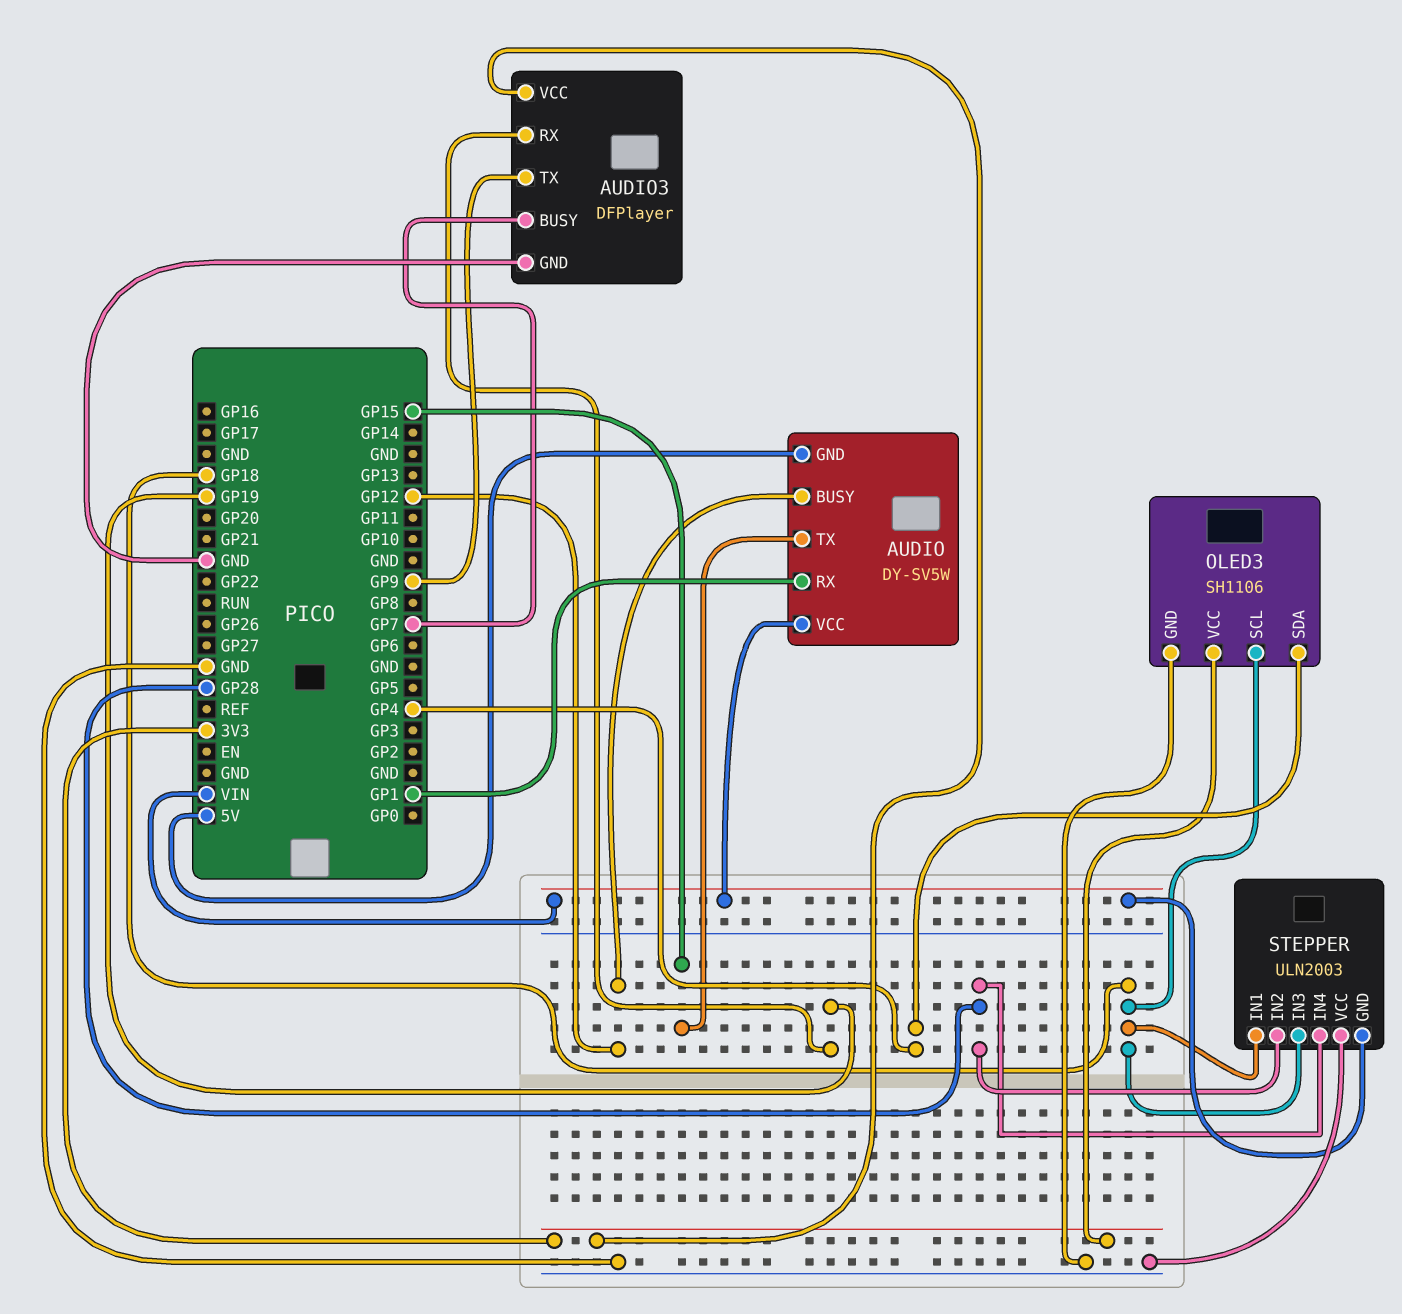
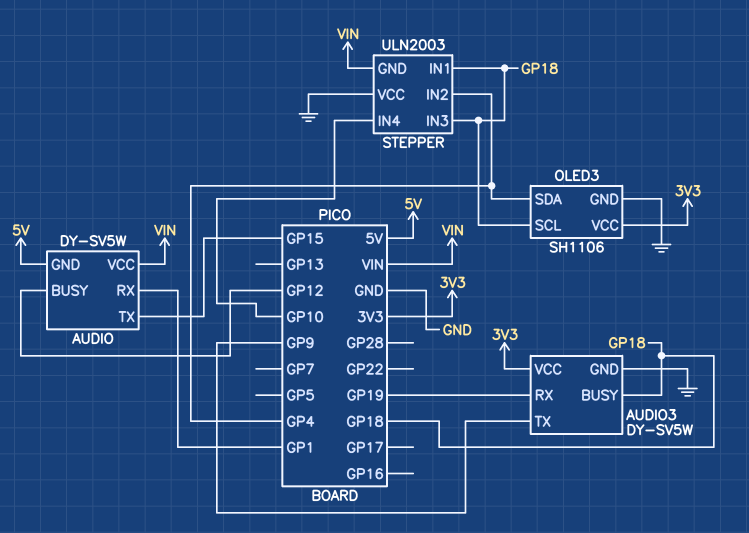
AUDIO3: DFPlayer -> DY-SV5W
AUDIO3 pin BUSY: GP7 -> GP18
STEPPER pin IN2: GP28 -> GP4
STEPPER pin IN4: GP28 -> GP10

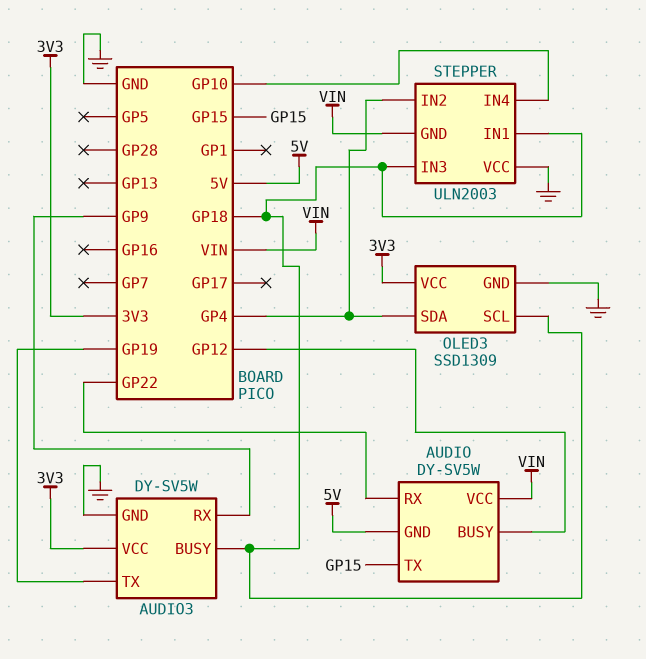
AUDIO pin RX: GP1 -> GP22
AUDIO3 pin RX: GP19 -> GP9
AUDIO3 pin TX: GP9 -> GP19
OLED3: SH1106 -> SSD1309

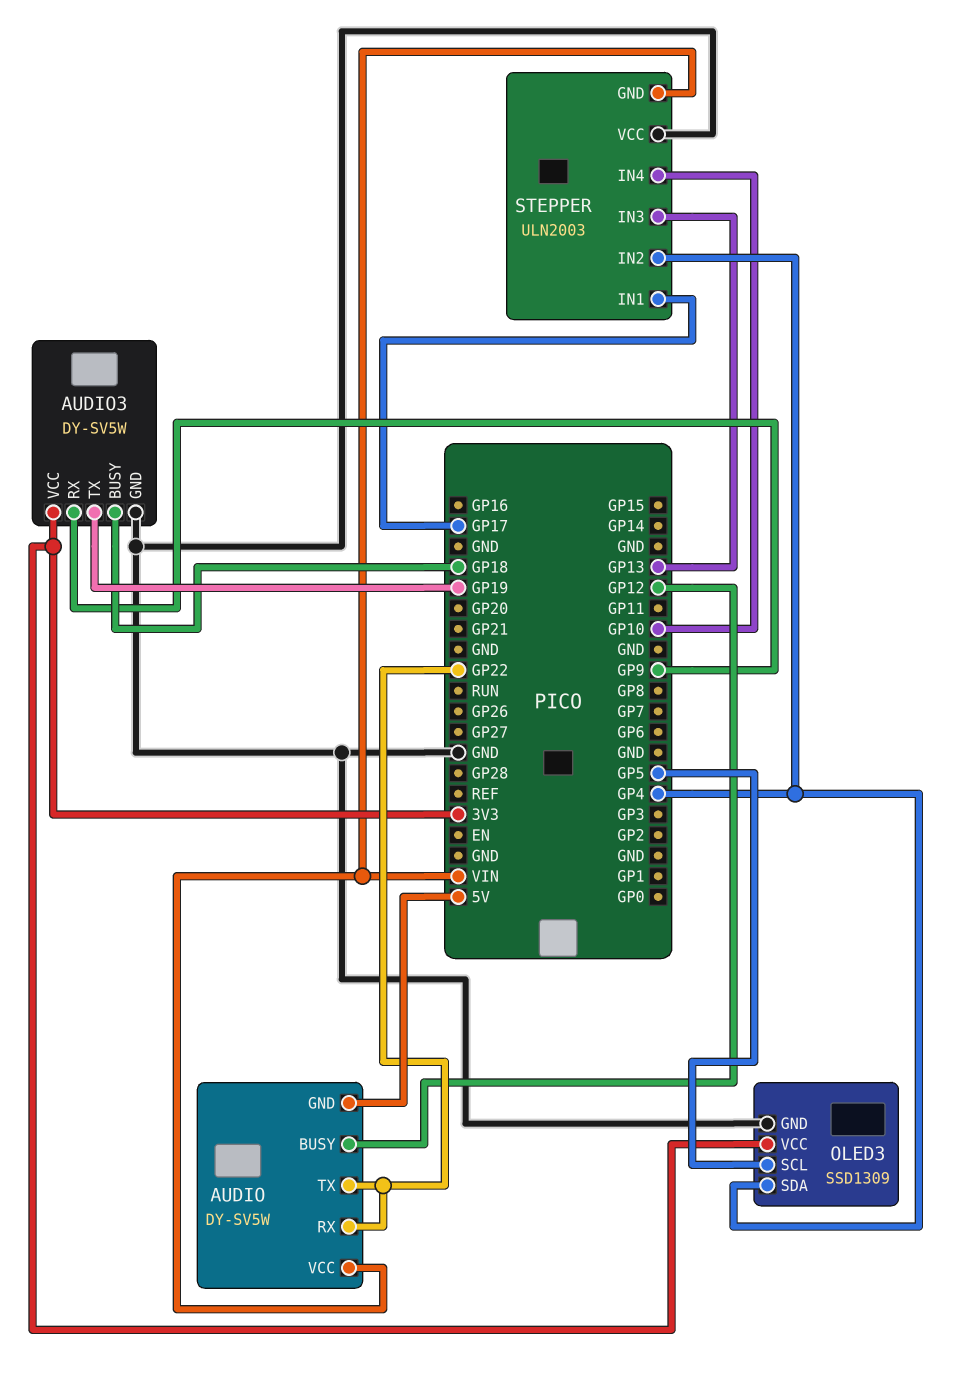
AUDIO pin TX: GP15 -> GP22
OLED3 pin SCL: GP18 -> GP5
STEPPER pin IN1: GP18 -> GP17
STEPPER pin IN3: GP18 -> GP13

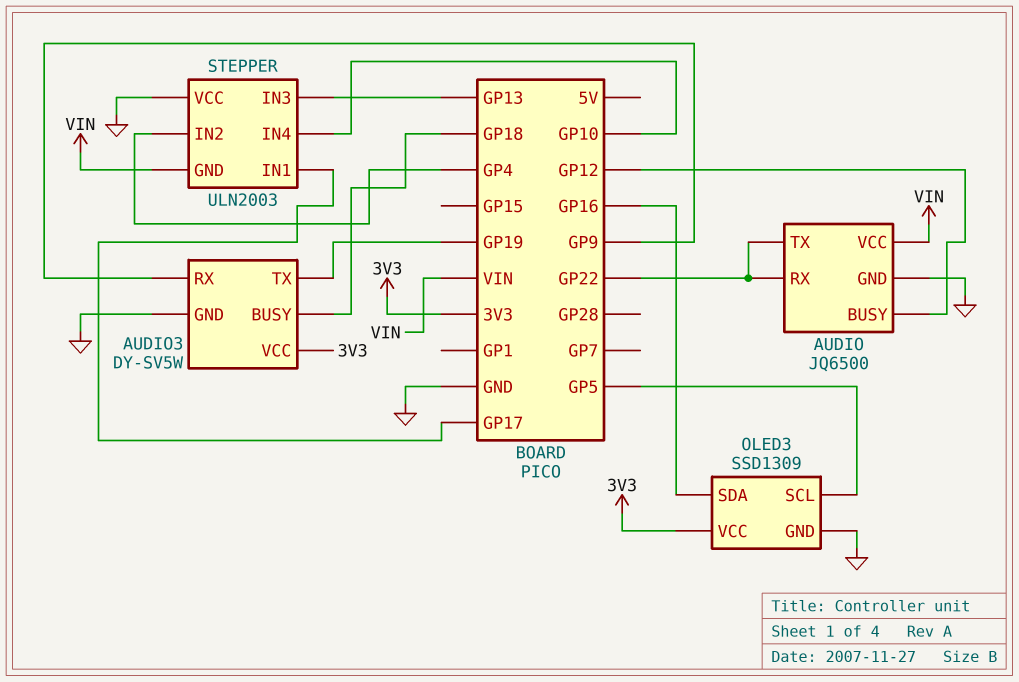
AUDIO: DY-SV5W -> JQ6500
AUDIO pin GND: 5V -> GND
OLED3 pin SDA: GP4 -> GP16

